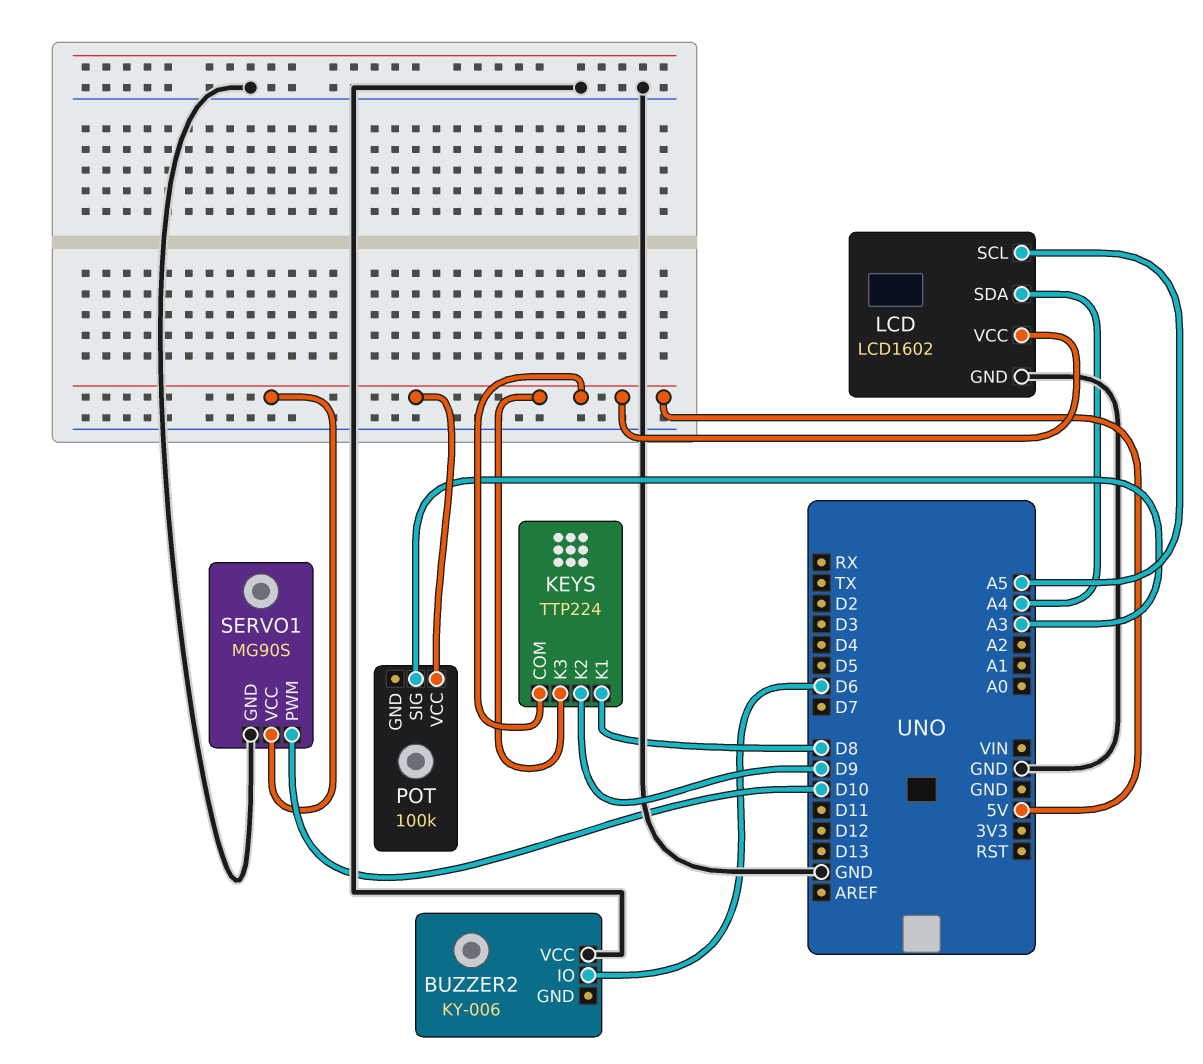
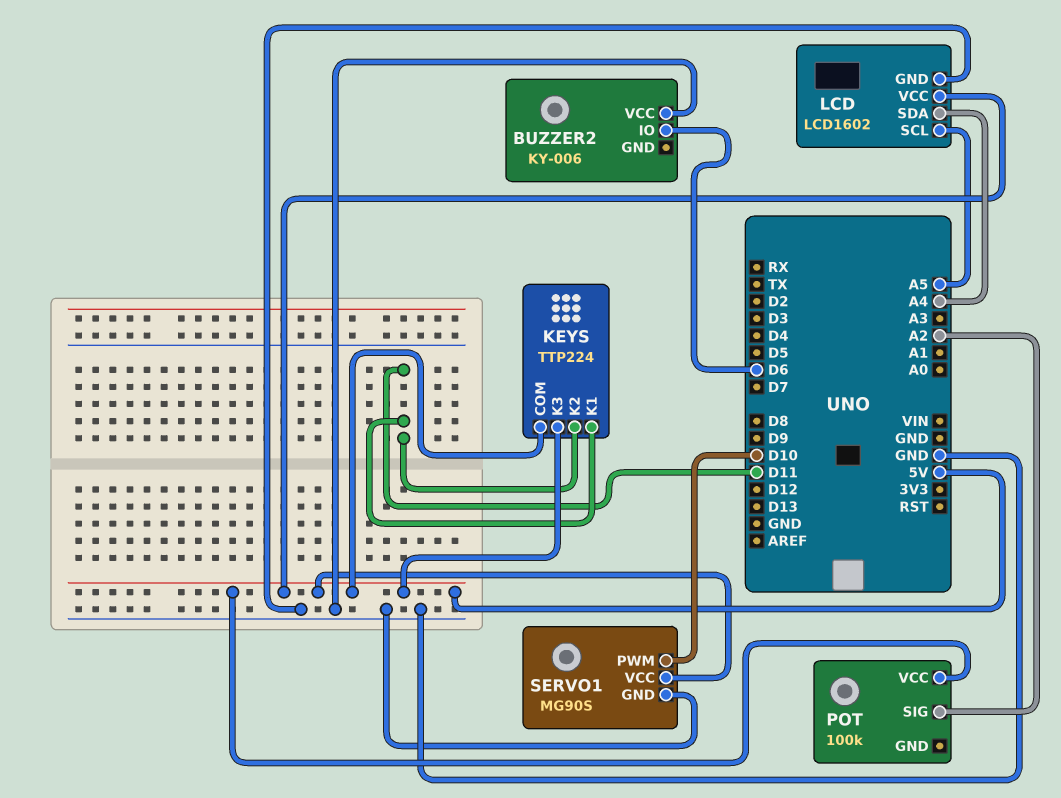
KEYS pin K1: D8 -> D11
KEYS pin K2: D9 -> D11
POT pin SIG: A3 -> A2

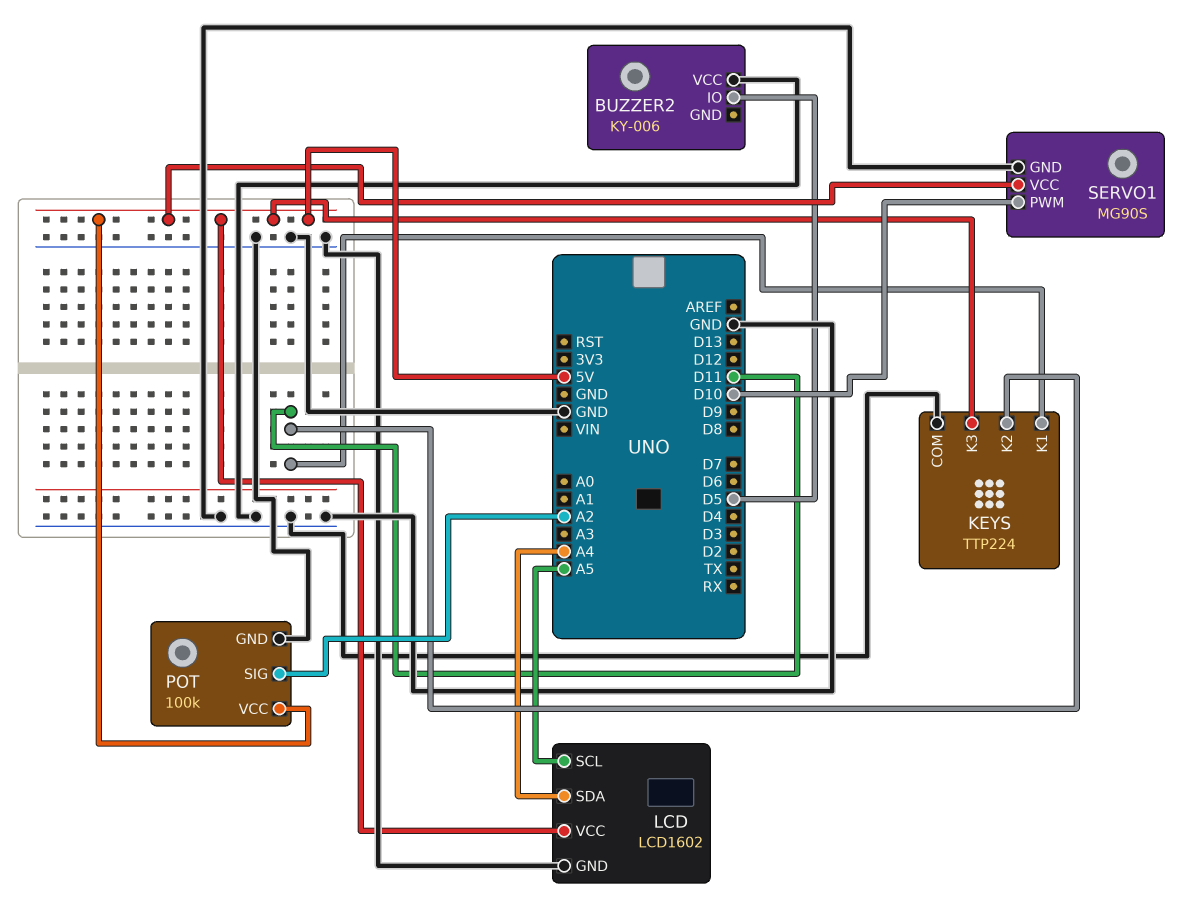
BUZZER2 pin IO: D6 -> D5
KEYS pin COM: 5V -> GND
POT pin GND: none -> GND

